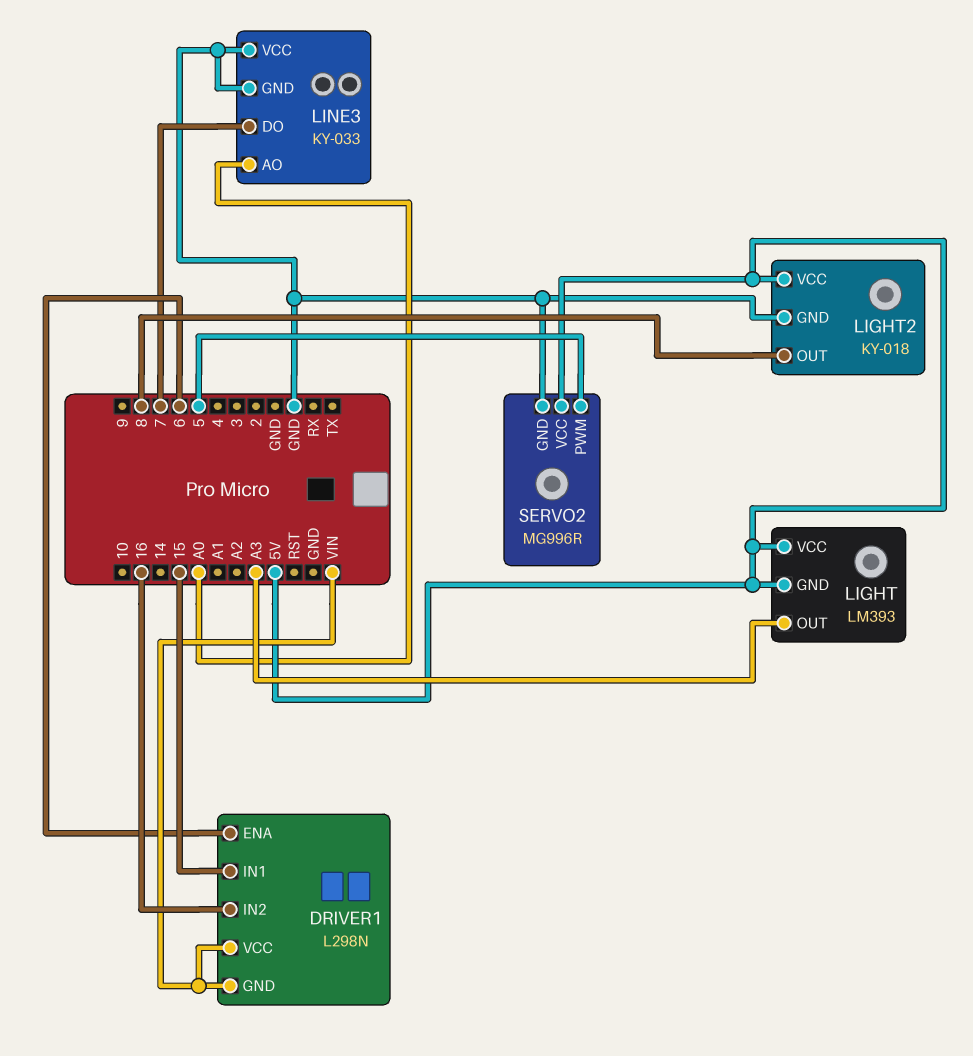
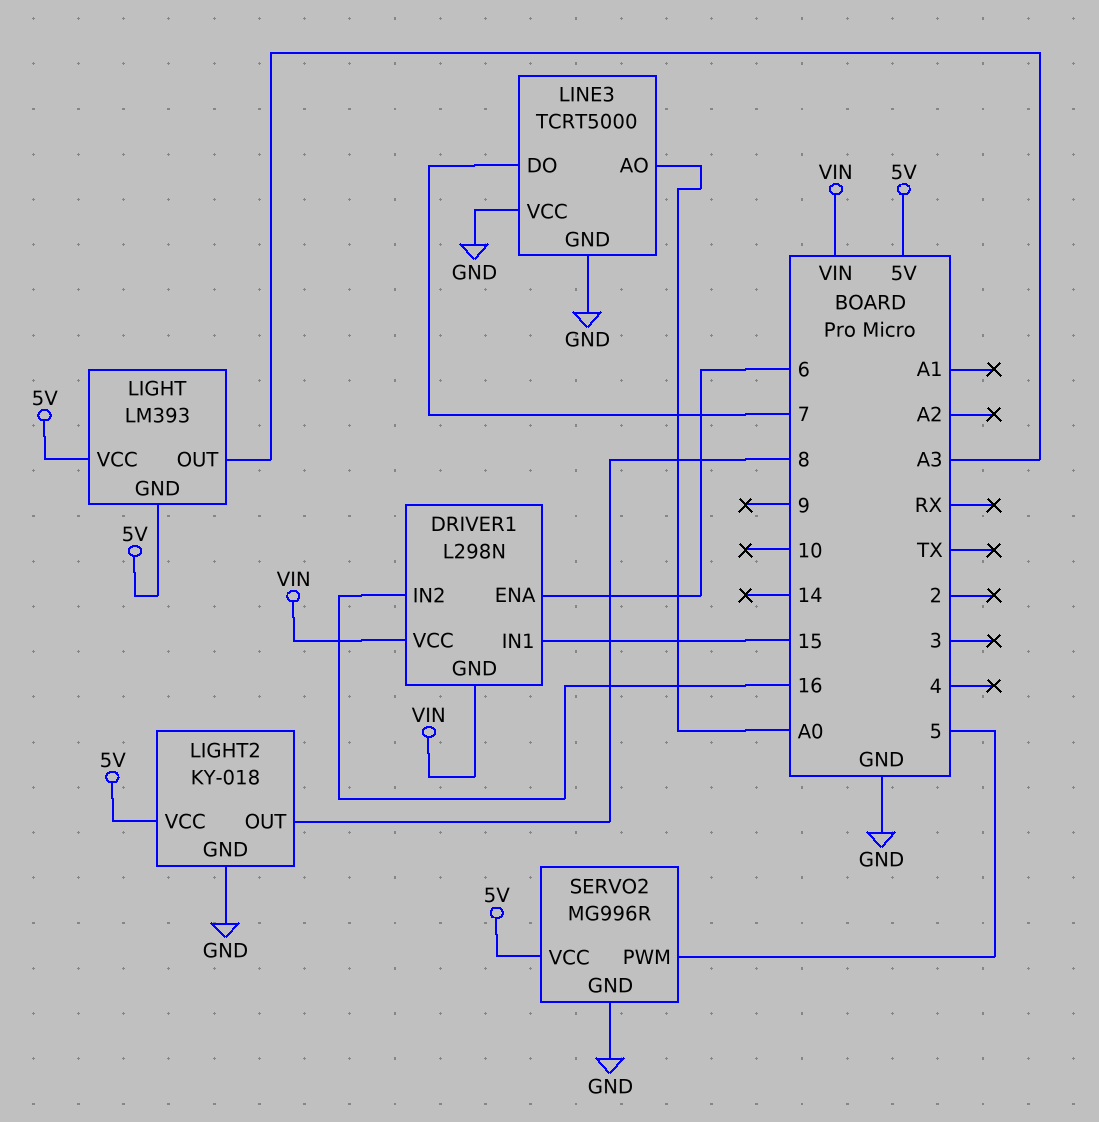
LINE3: KY-033 -> TCRT5000

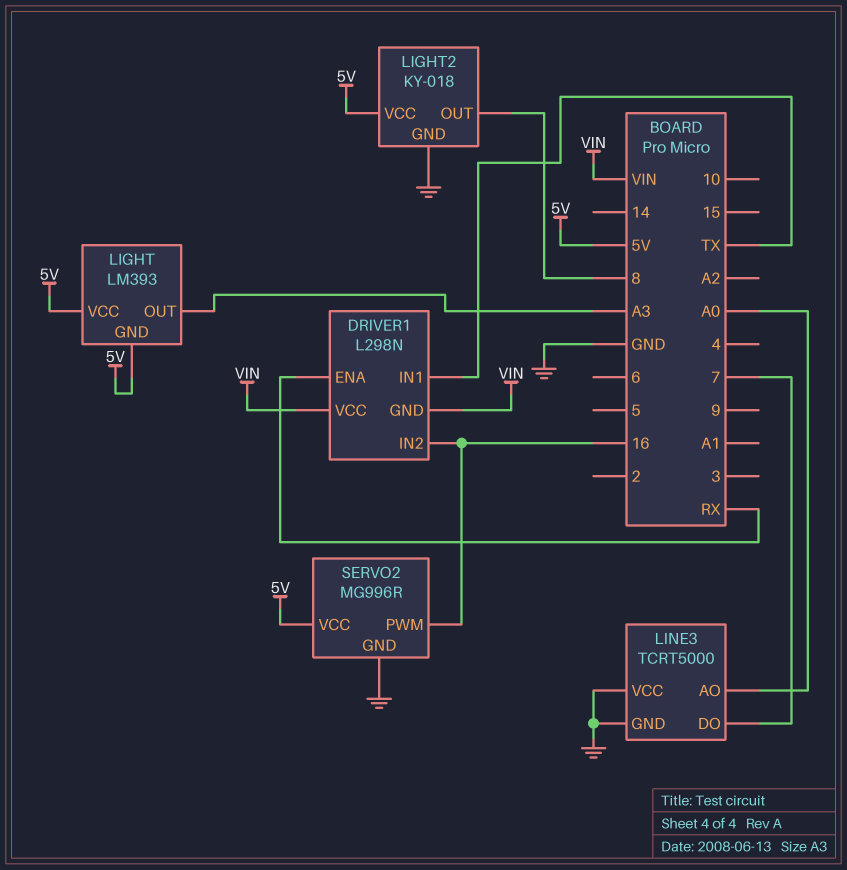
DRIVER1 pin ENA: 6 -> RX
DRIVER1 pin IN1: 15 -> TX
SERVO2 pin PWM: 5 -> 16

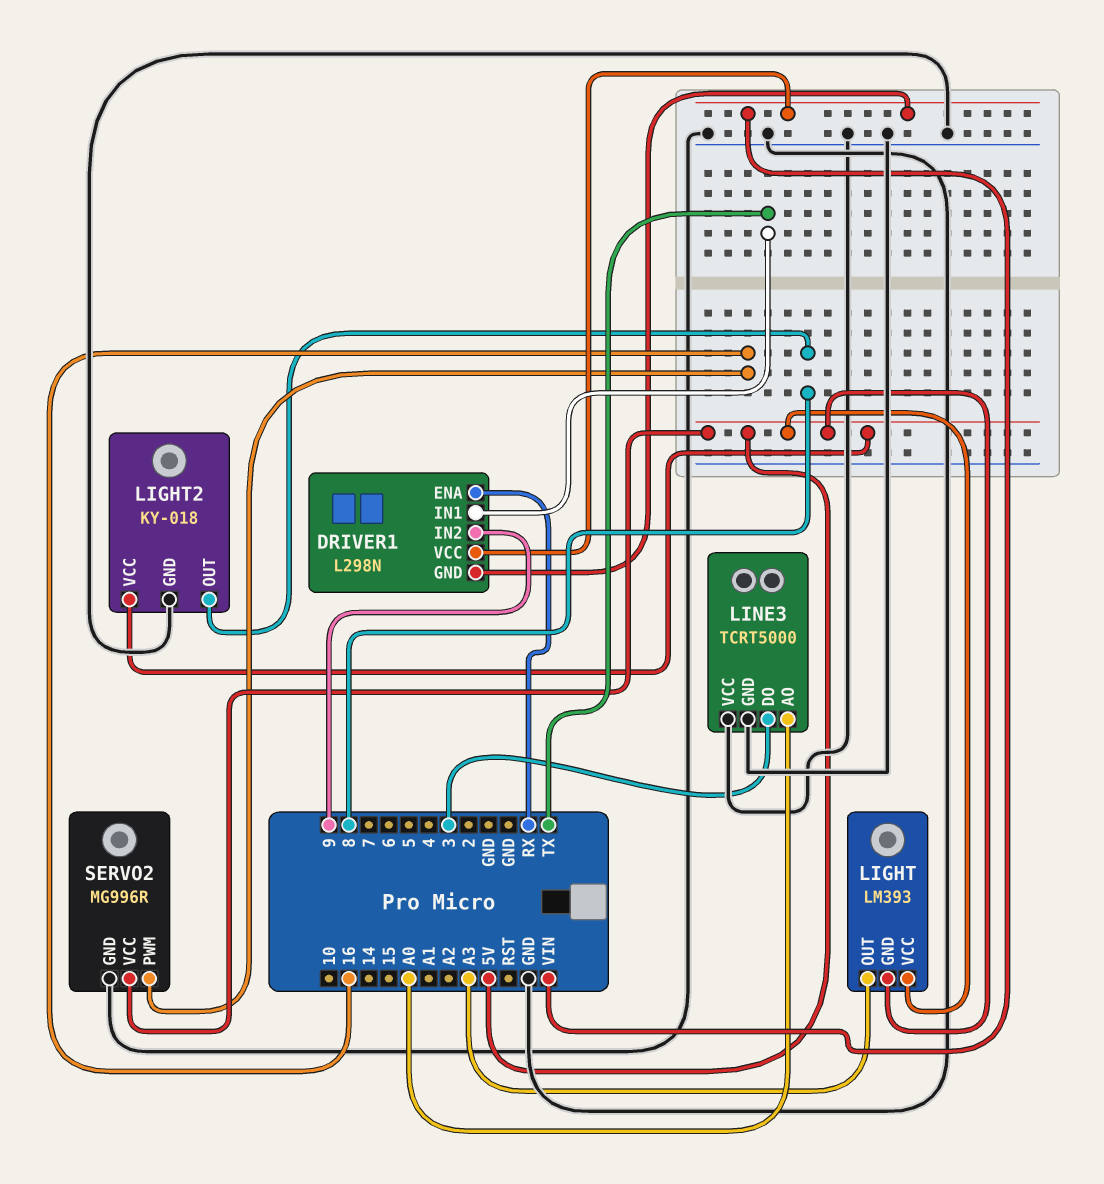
DRIVER1 pin IN2: 16 -> 9
LINE3 pin DO: 7 -> 3

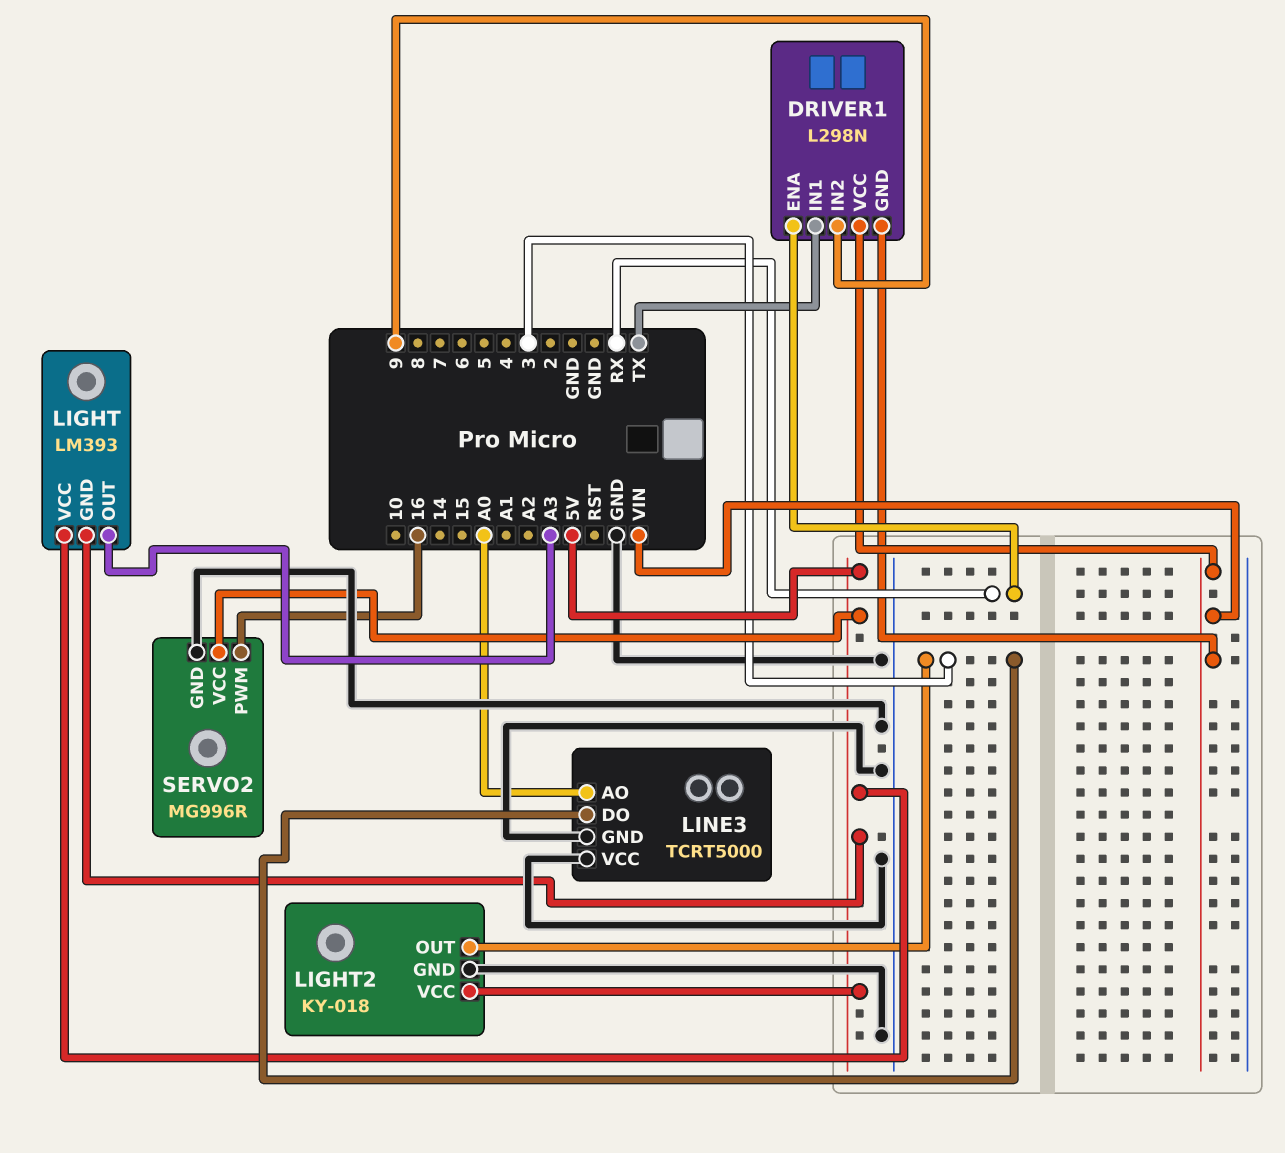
LIGHT2 pin OUT: 8 -> 3

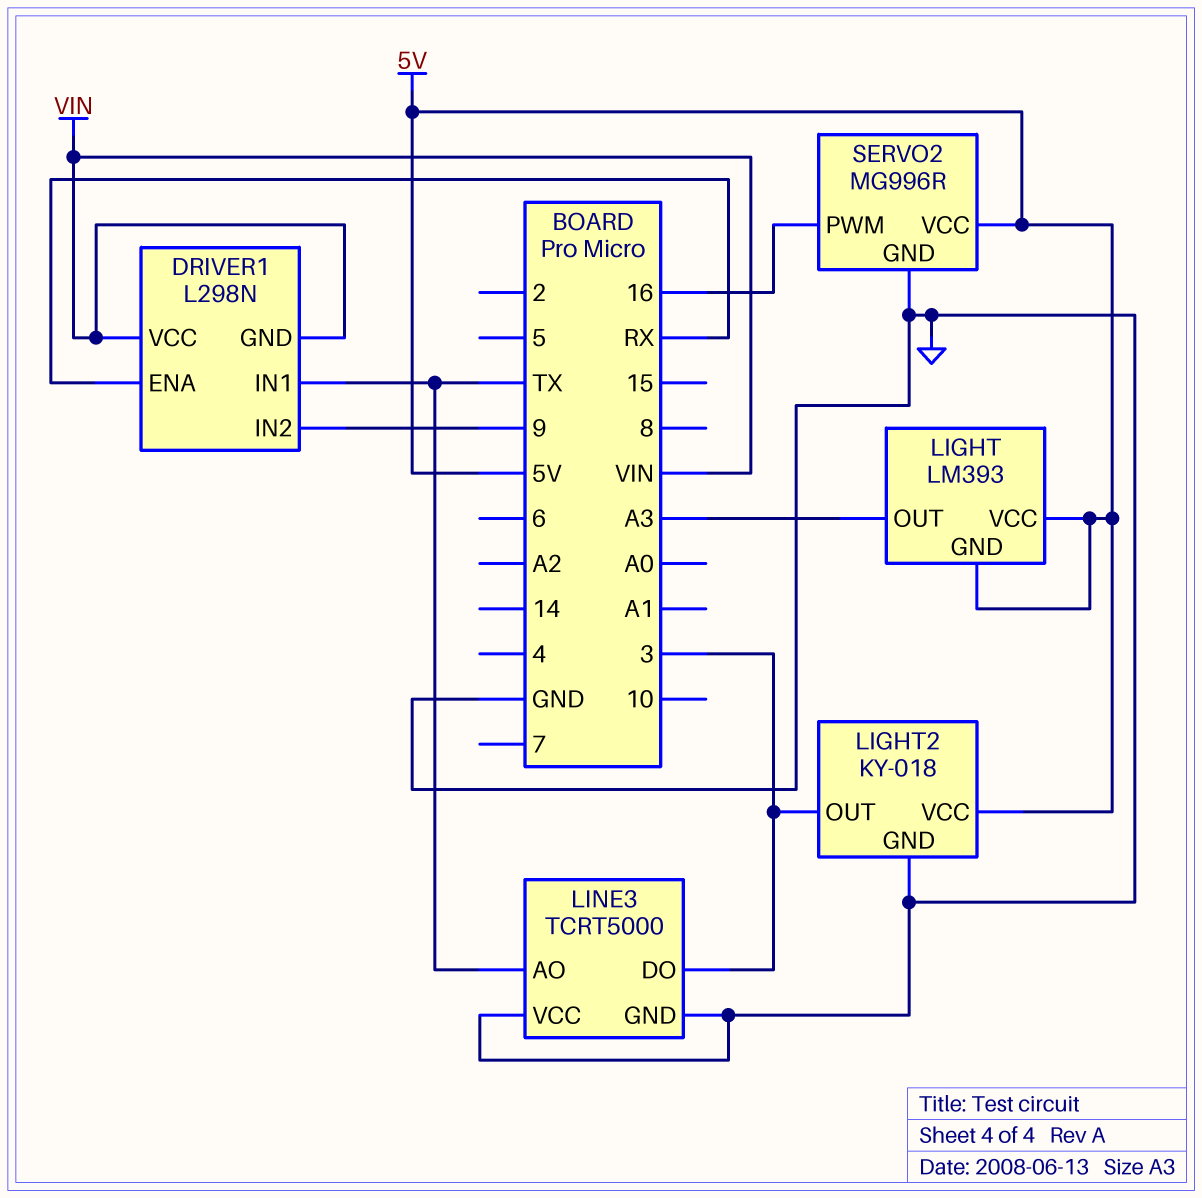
LINE3 pin AO: A0 -> TX

